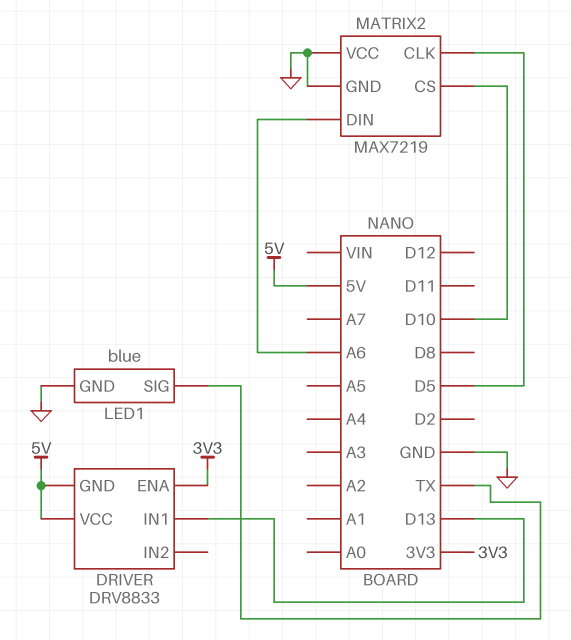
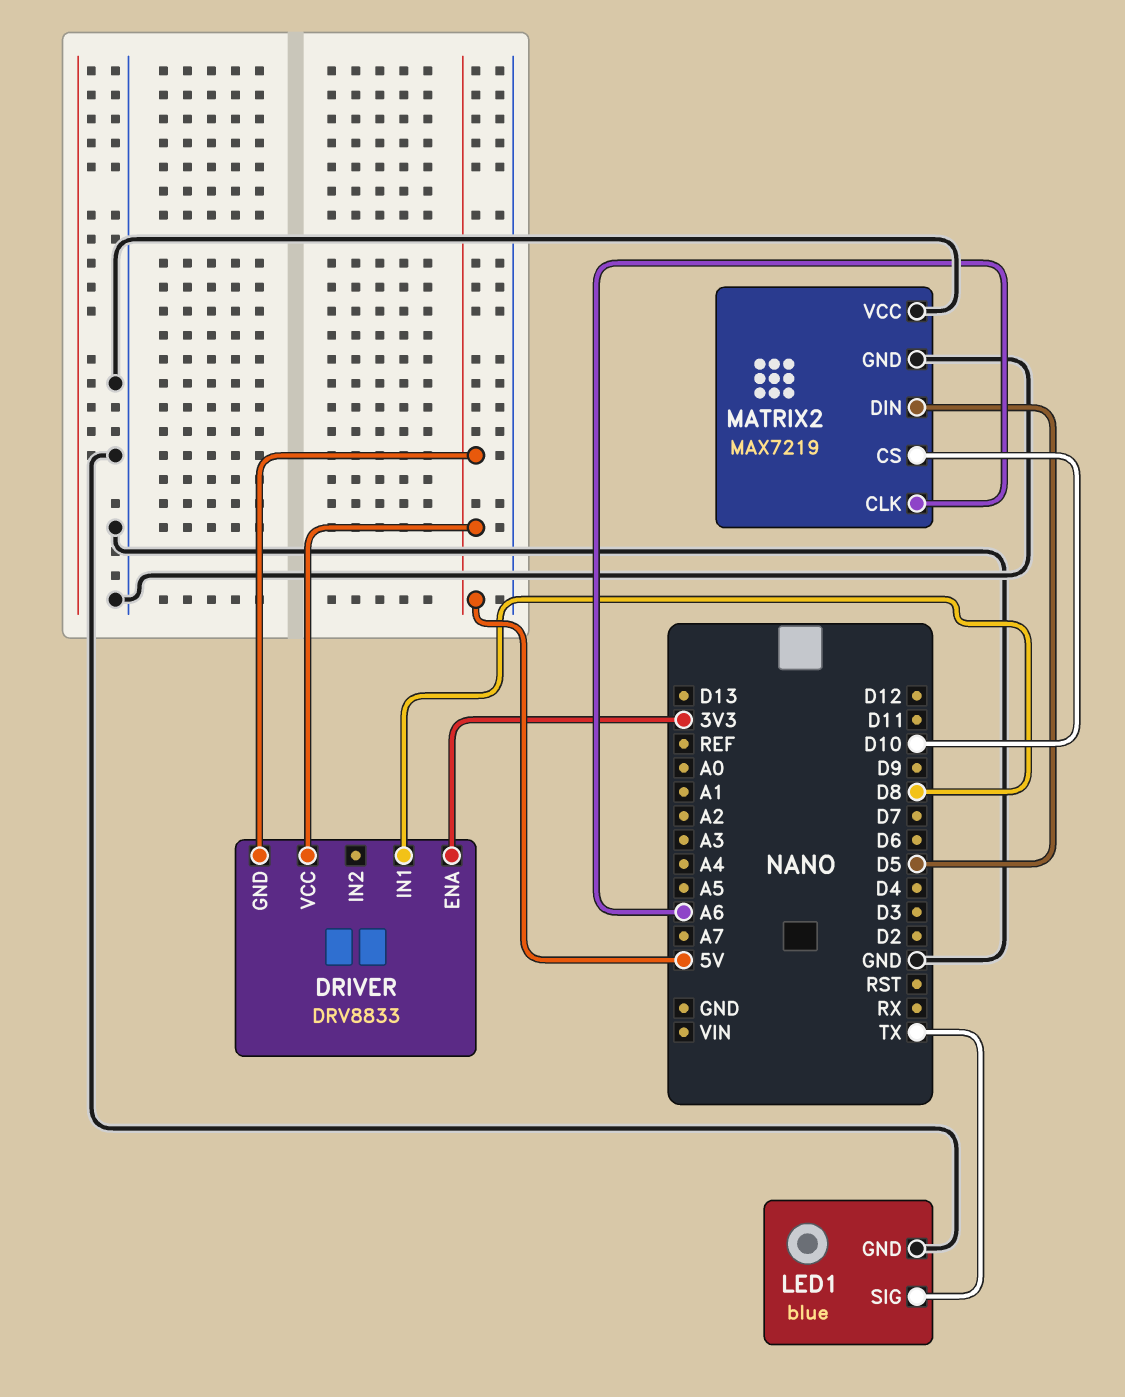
DRIVER pin IN1: D13 -> D8
MATRIX2 pin CLK: D5 -> A6
MATRIX2 pin DIN: A6 -> D5

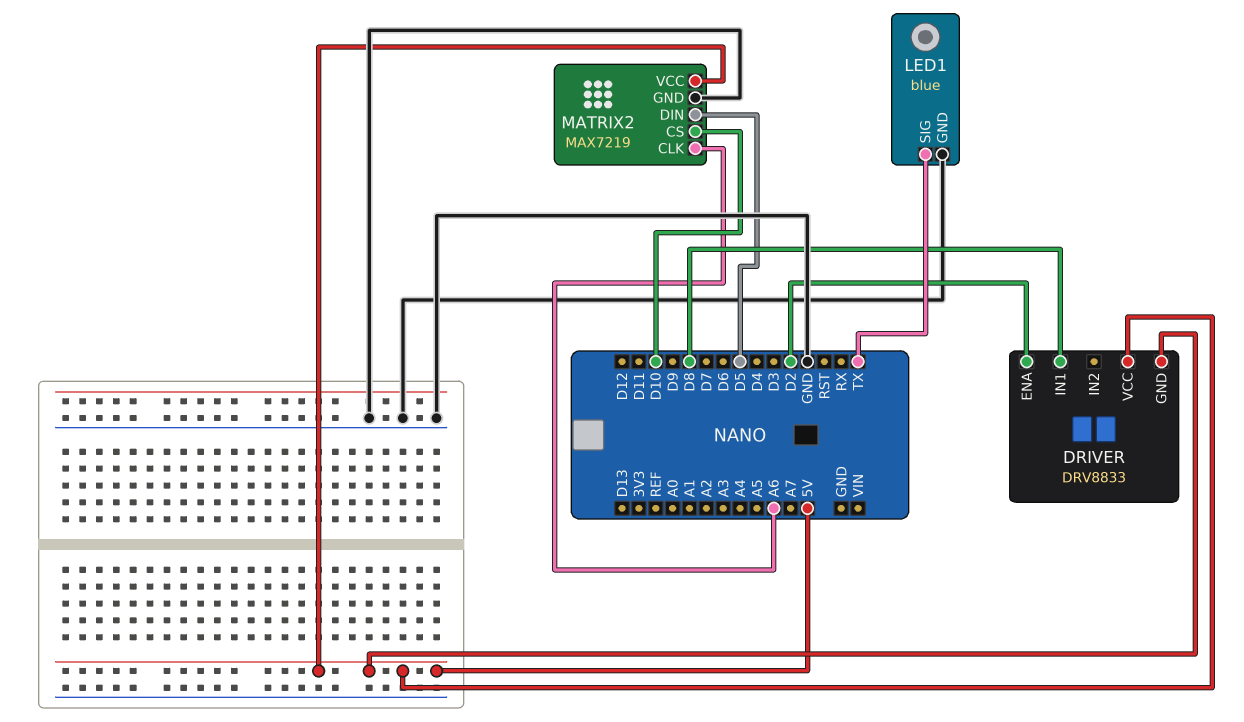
DRIVER pin ENA: 3V3 -> D2
MATRIX2 pin VCC: GND -> 5V

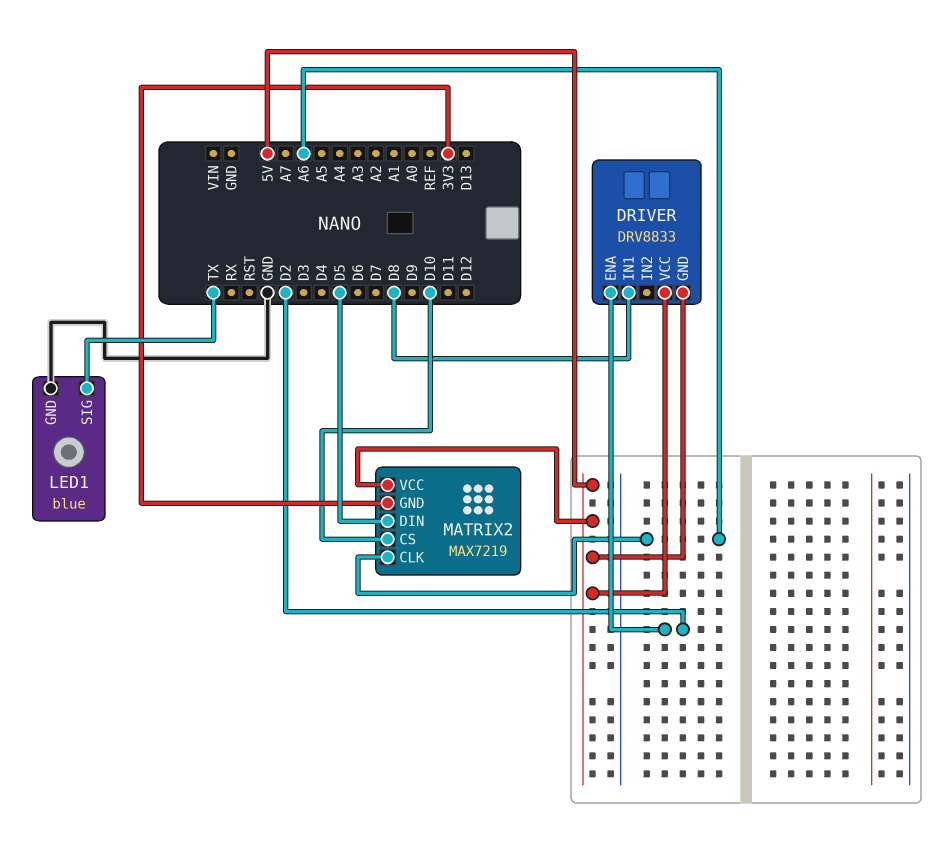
MATRIX2 pin GND: GND -> 3V3

